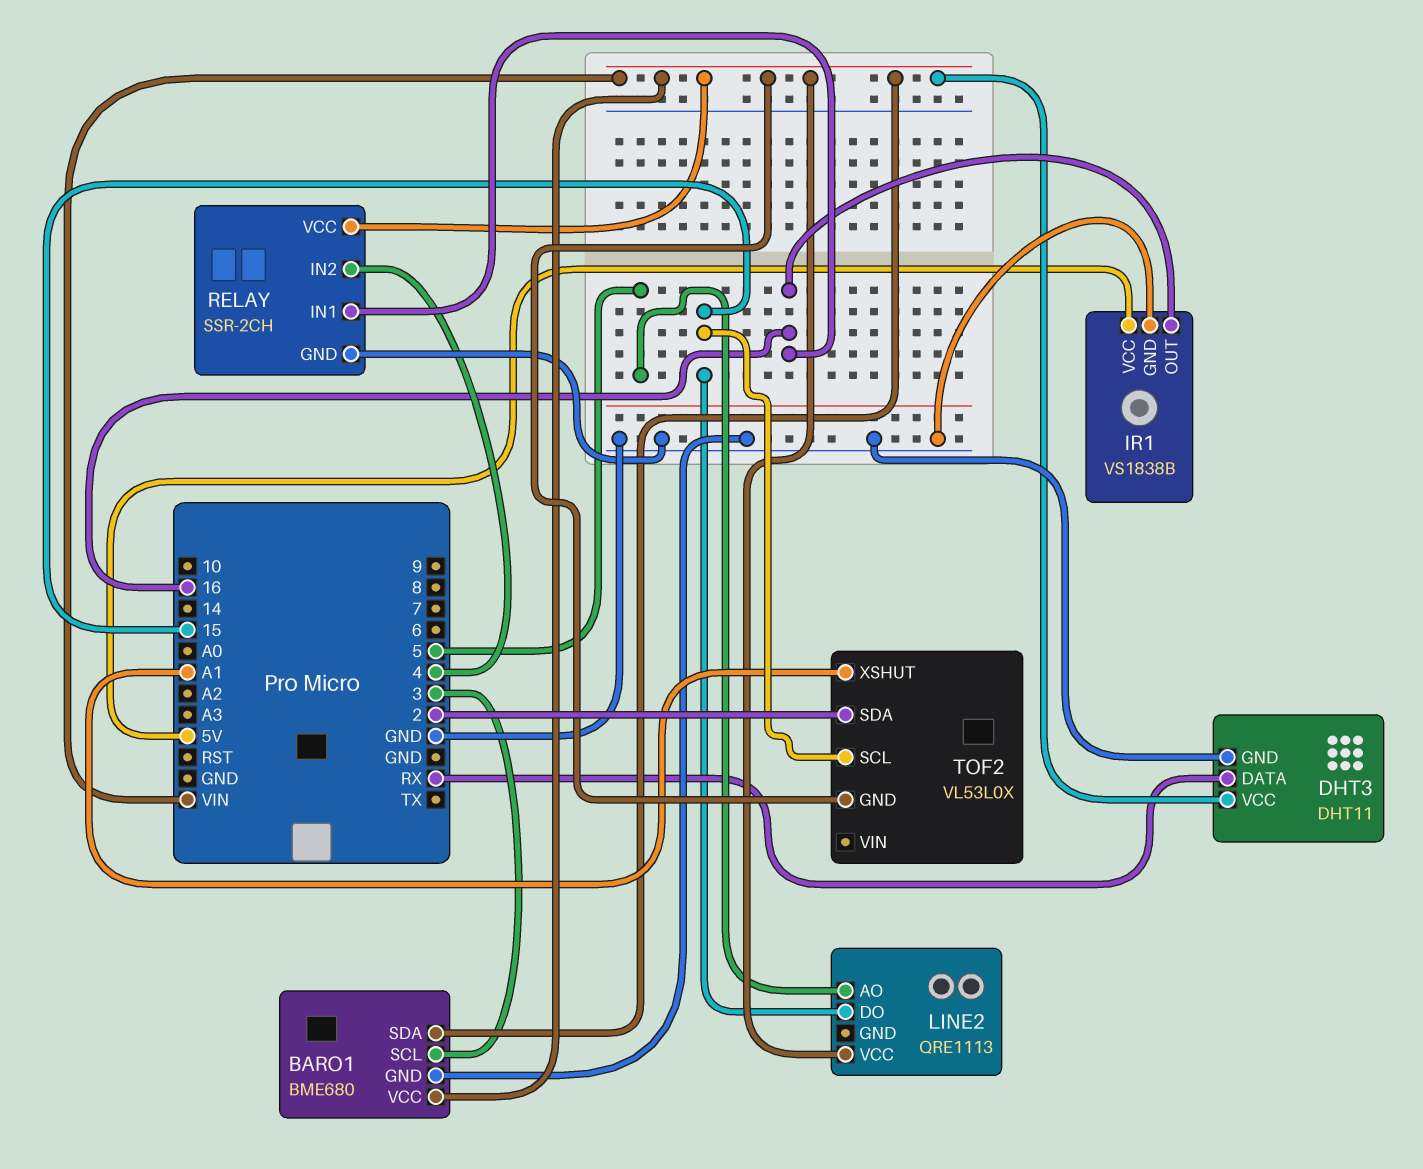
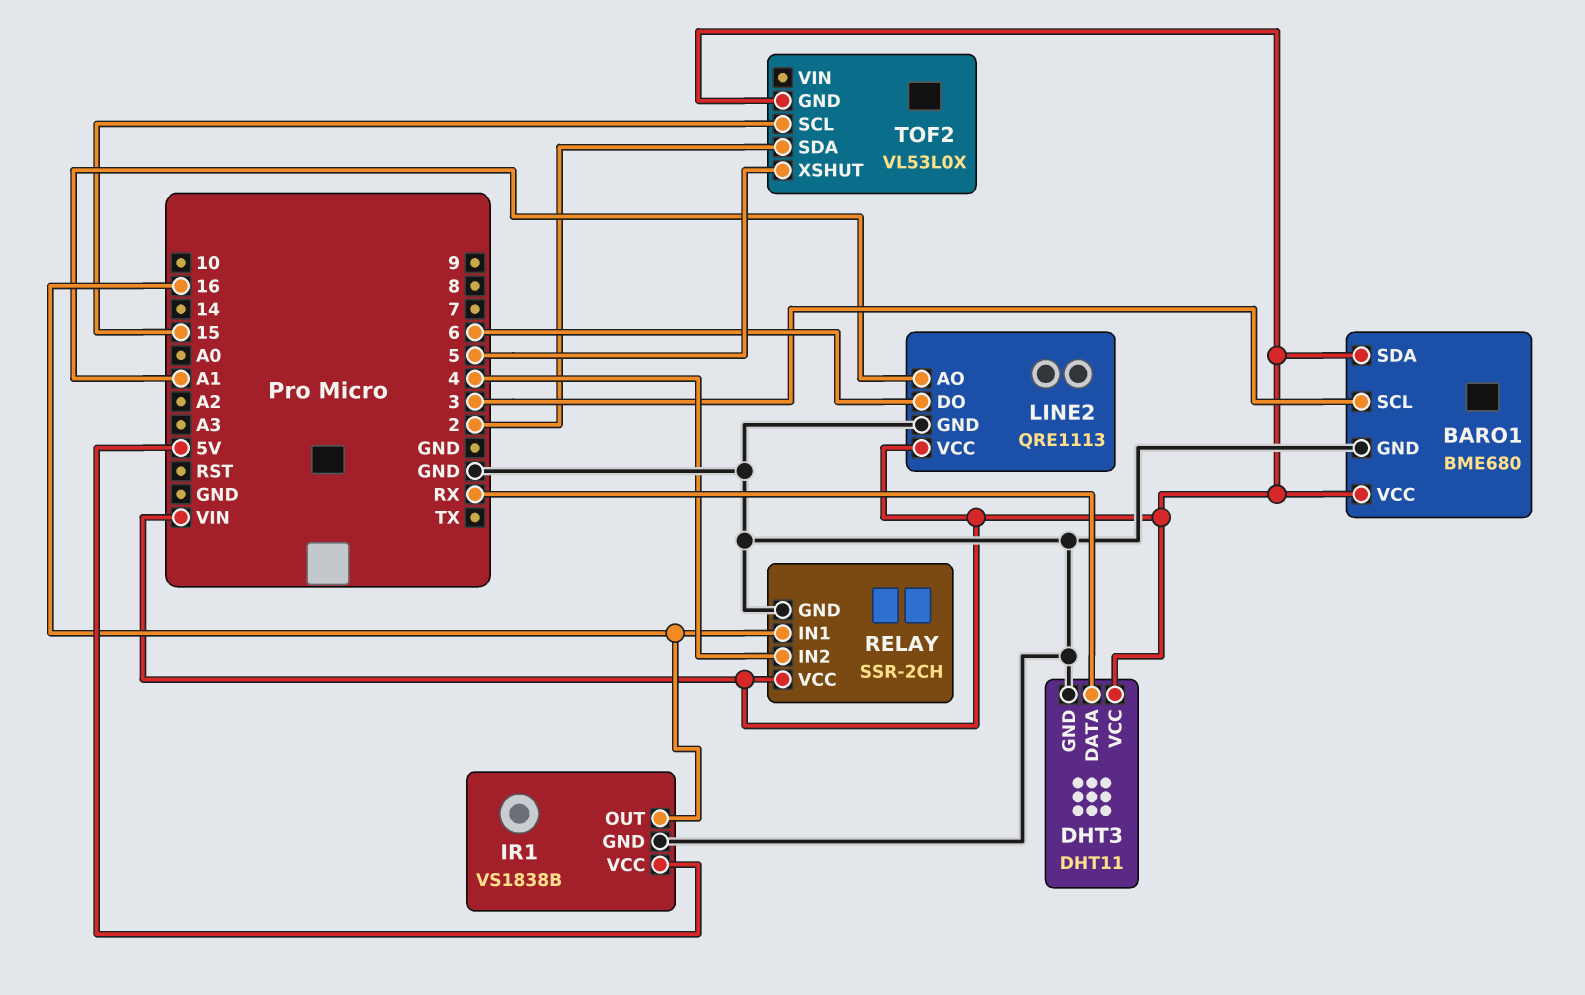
LINE2 pin AO: 5 -> A1
LINE2 pin DO: 15 -> 6
LINE2 pin GND: none -> GND
TOF2 pin XSHUT: A1 -> 5

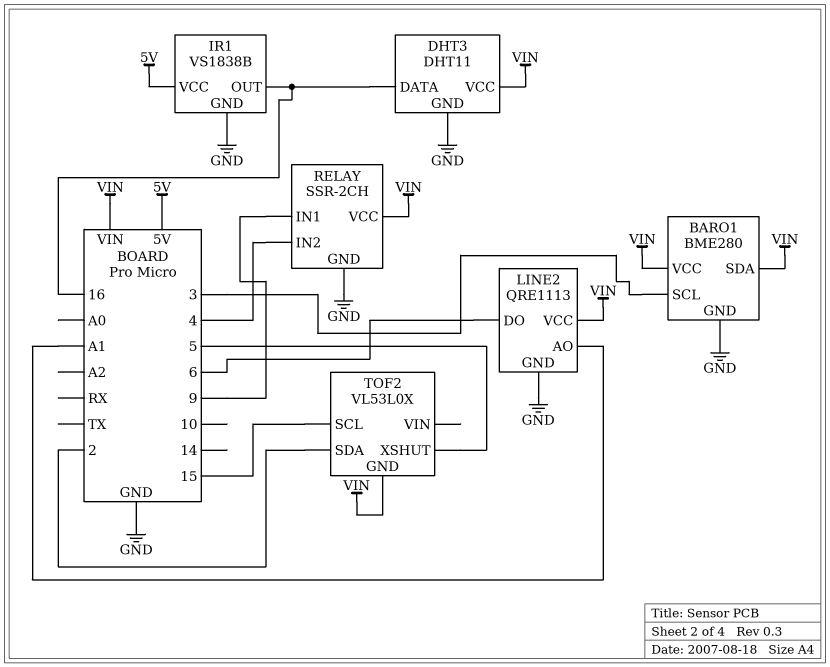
BARO1: BME680 -> BME280
DHT3 pin DATA: RX -> 16
RELAY pin IN1: 16 -> 9

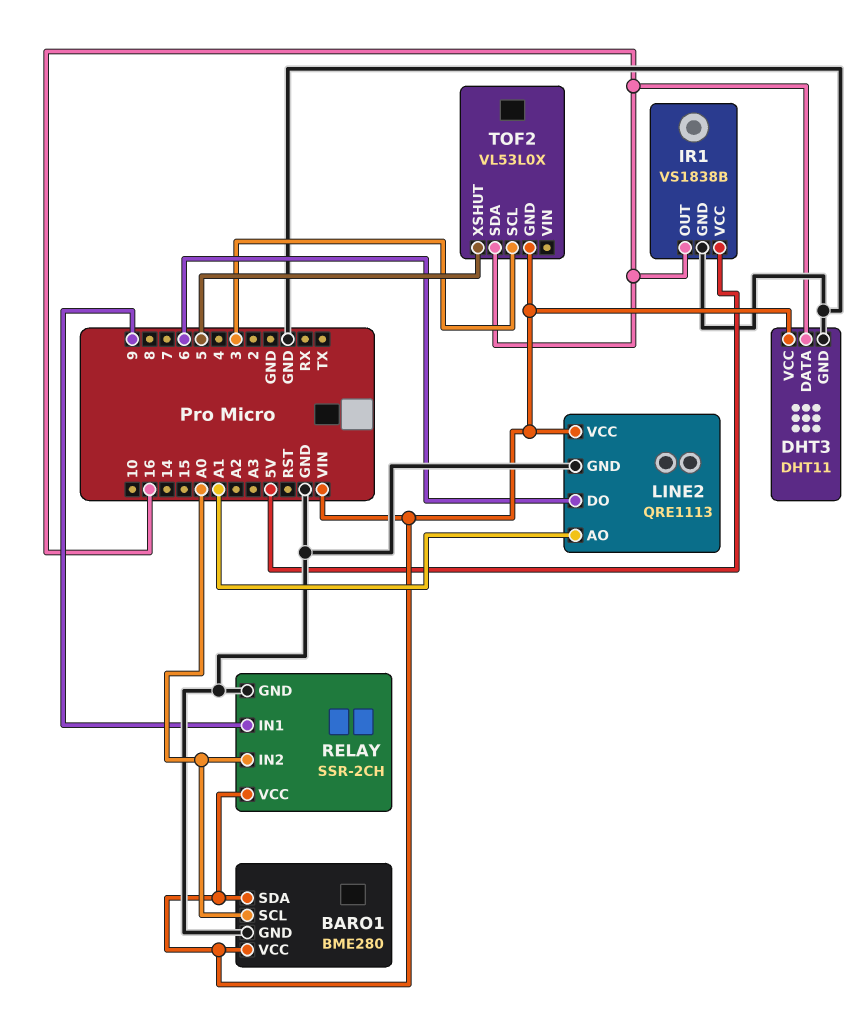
BARO1 pin SCL: 3 -> A0
RELAY pin IN2: 4 -> A0
TOF2 pin SCL: 15 -> 3
TOF2 pin SDA: 2 -> 16

